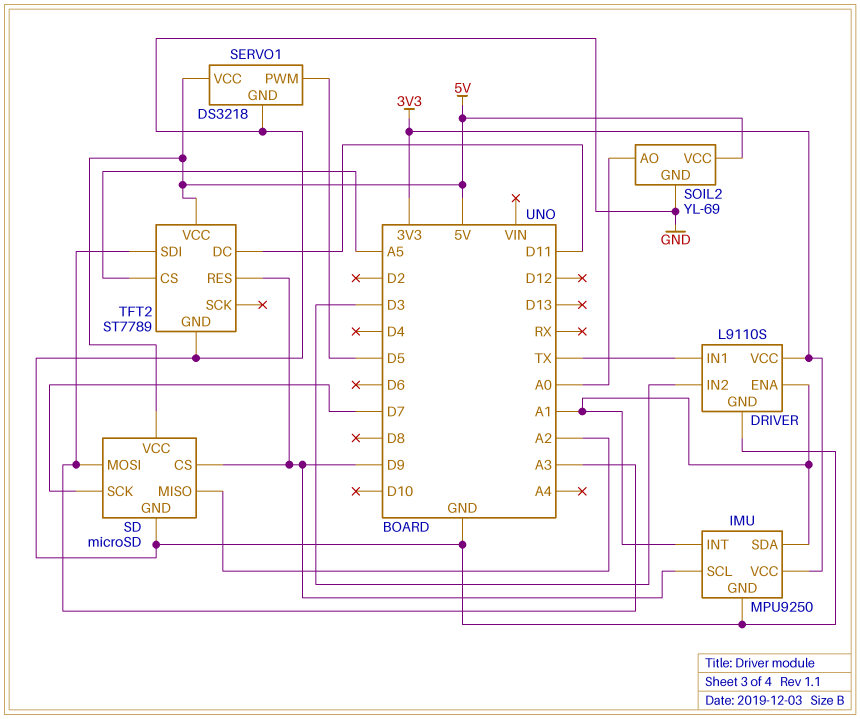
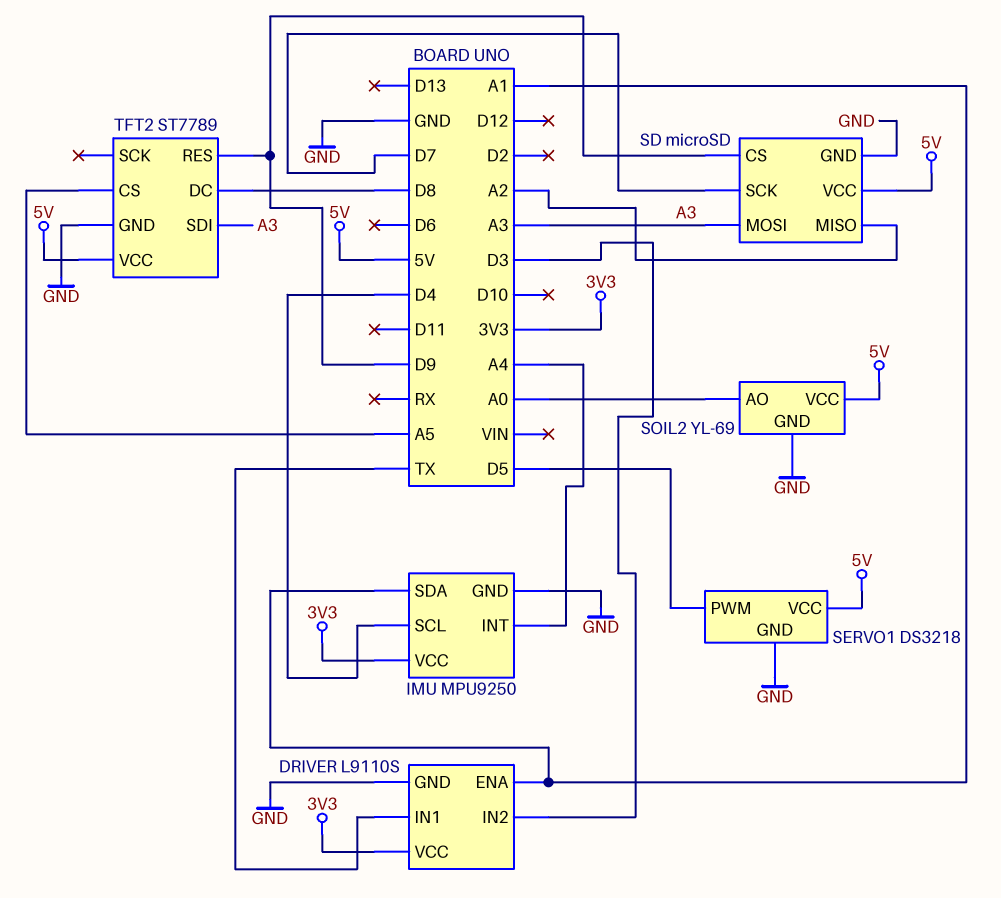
IMU pin INT: A1 -> A4
IMU pin SCL: D9 -> D4
TFT2 pin DC: D11 -> D8

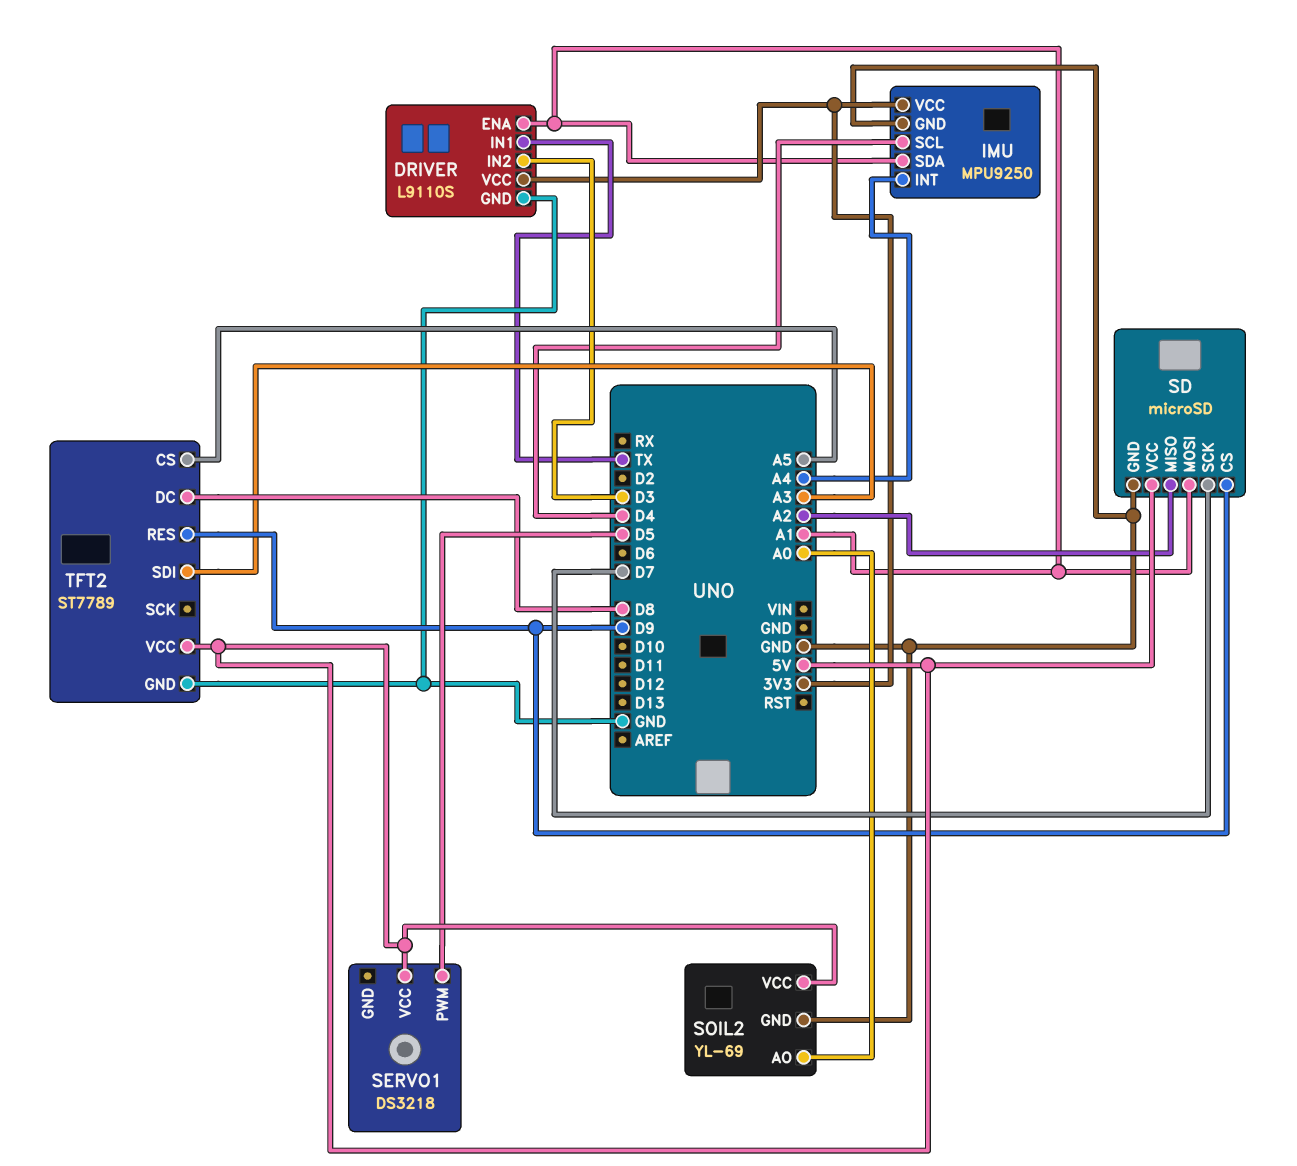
SD pin MOSI: A3 -> A1
SERVO1 pin GND: GND -> none

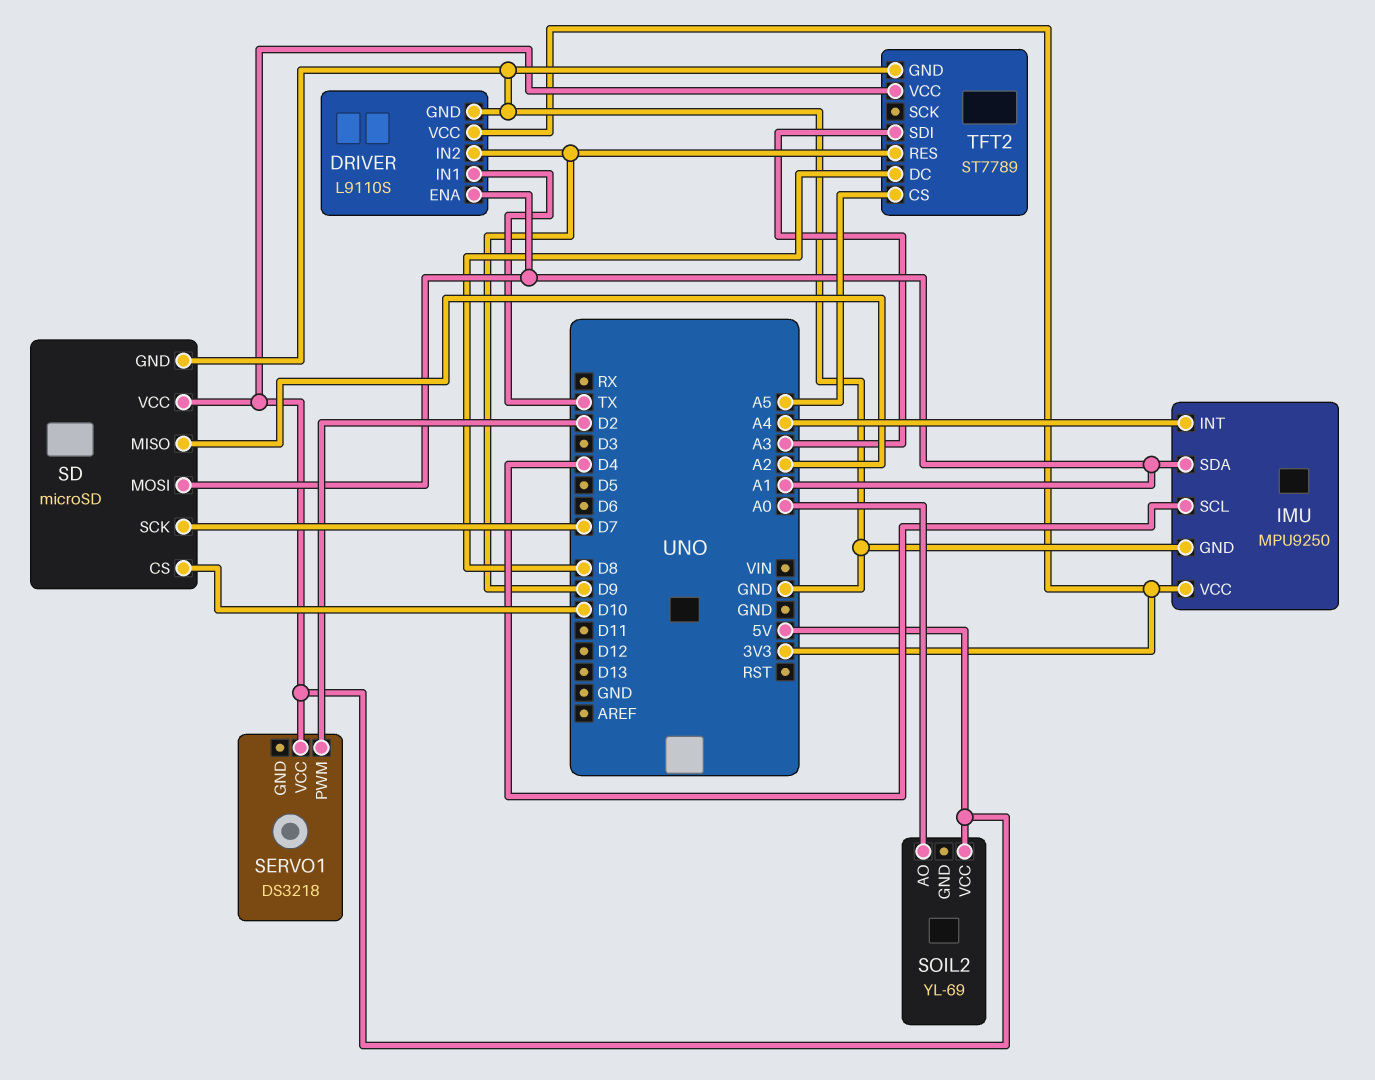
DRIVER pin IN2: D3 -> D9
SD pin CS: D9 -> D10
SERVO1 pin PWM: D5 -> D2
SOIL2 pin GND: GND -> none

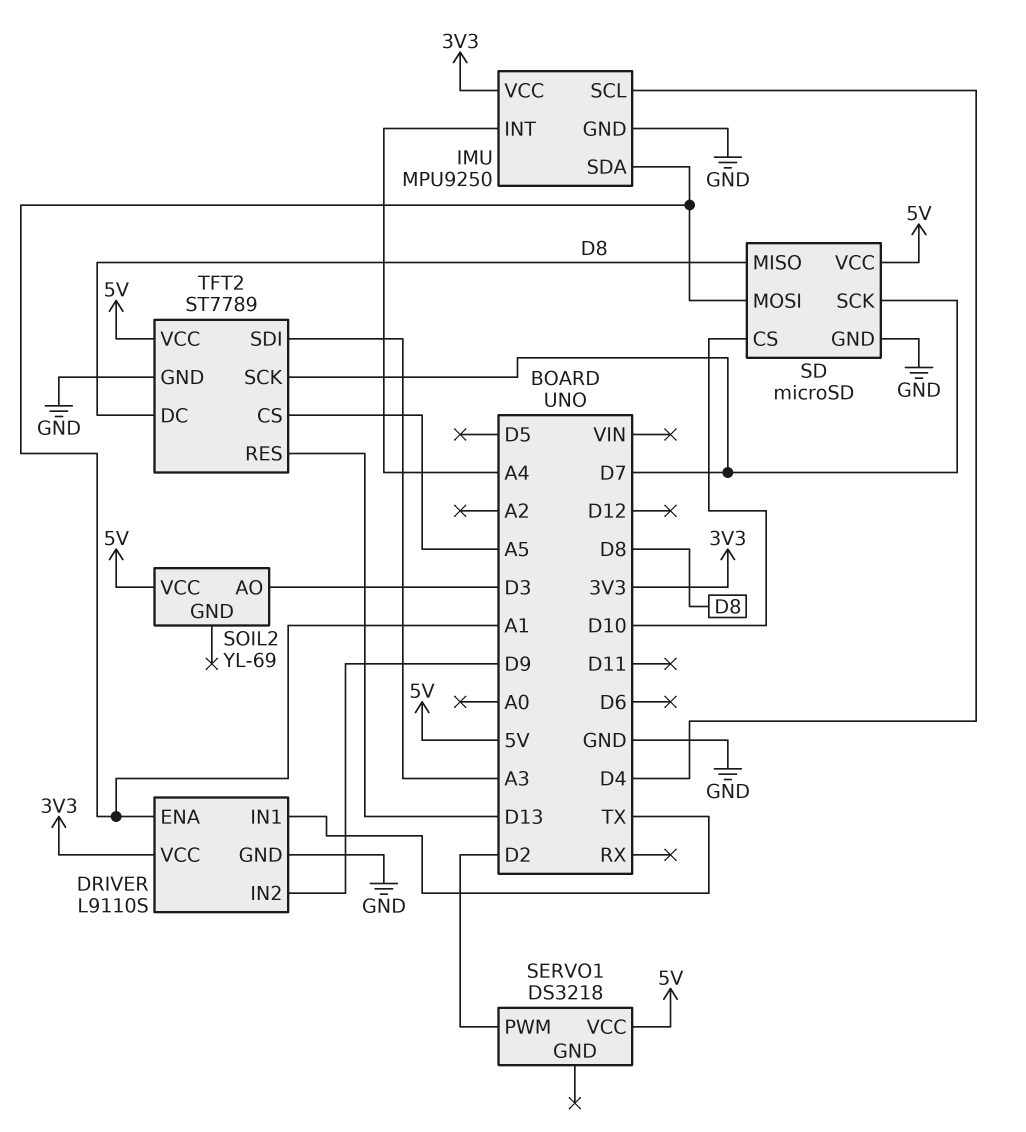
SD pin MISO: A2 -> D8
SOIL2 pin AO: A0 -> D3
TFT2 pin RES: D9 -> D13
TFT2 pin SCK: none -> D7

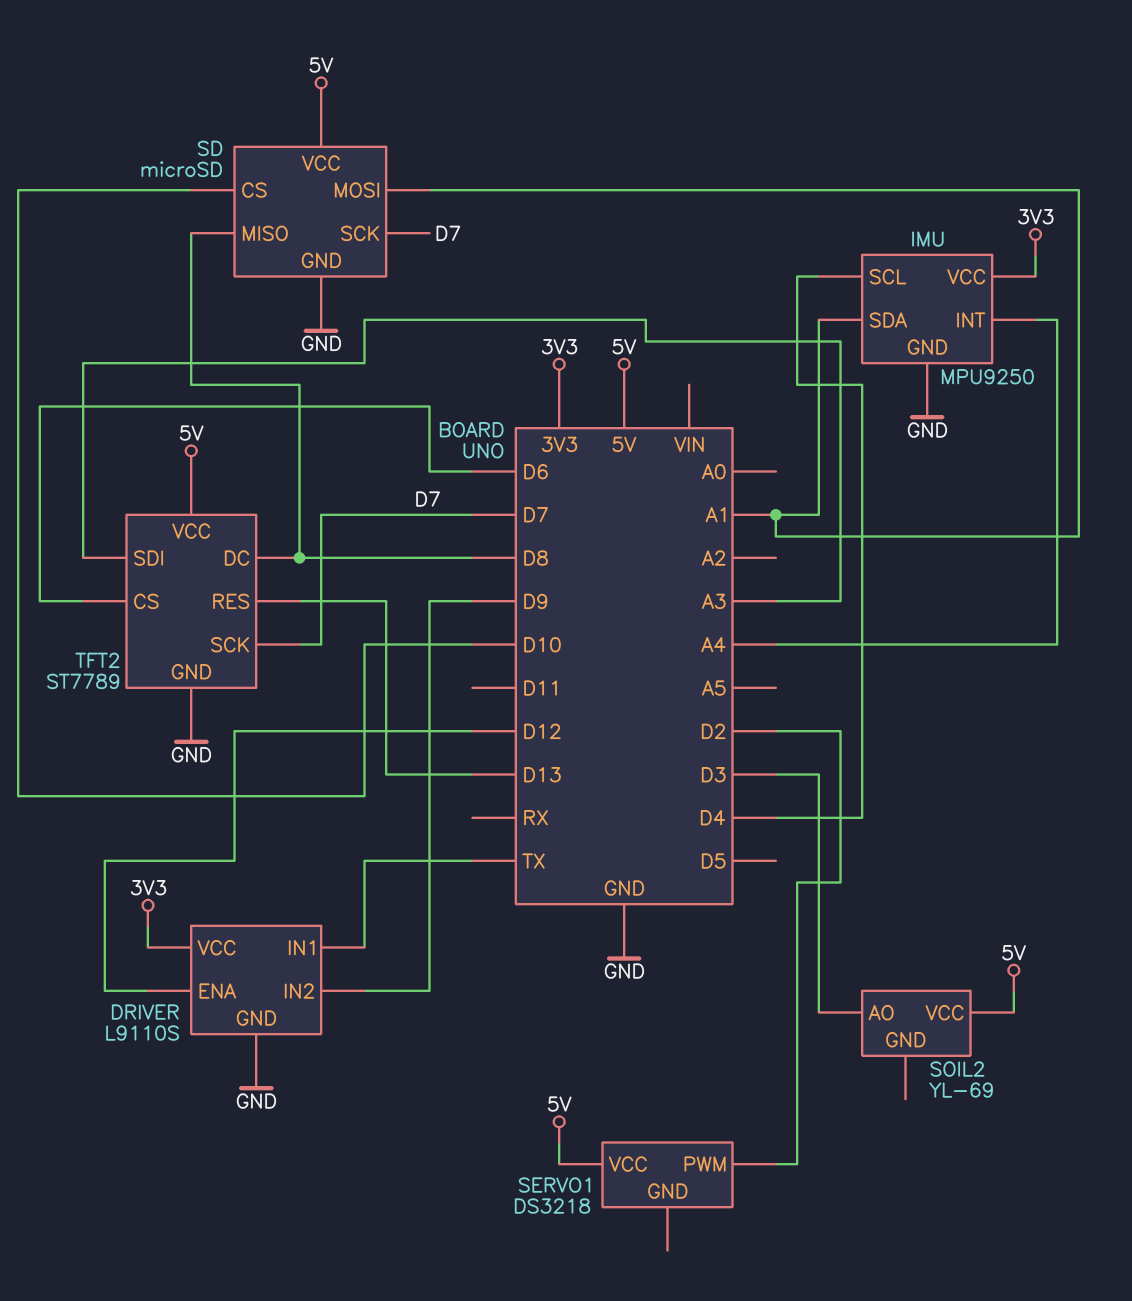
DRIVER pin ENA: A1 -> D12
TFT2 pin CS: A5 -> D6

